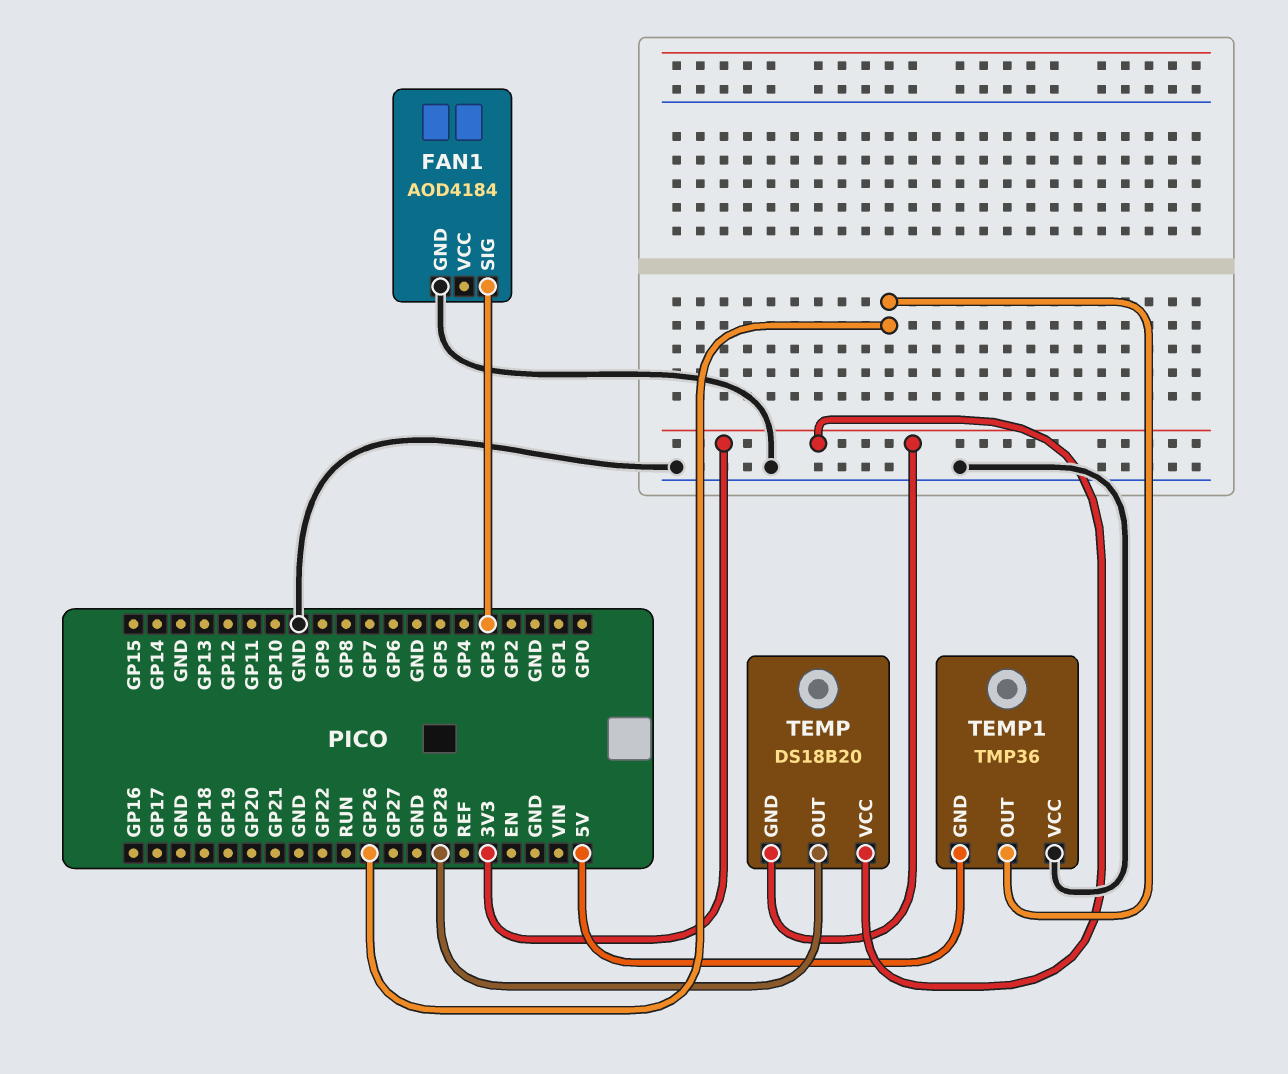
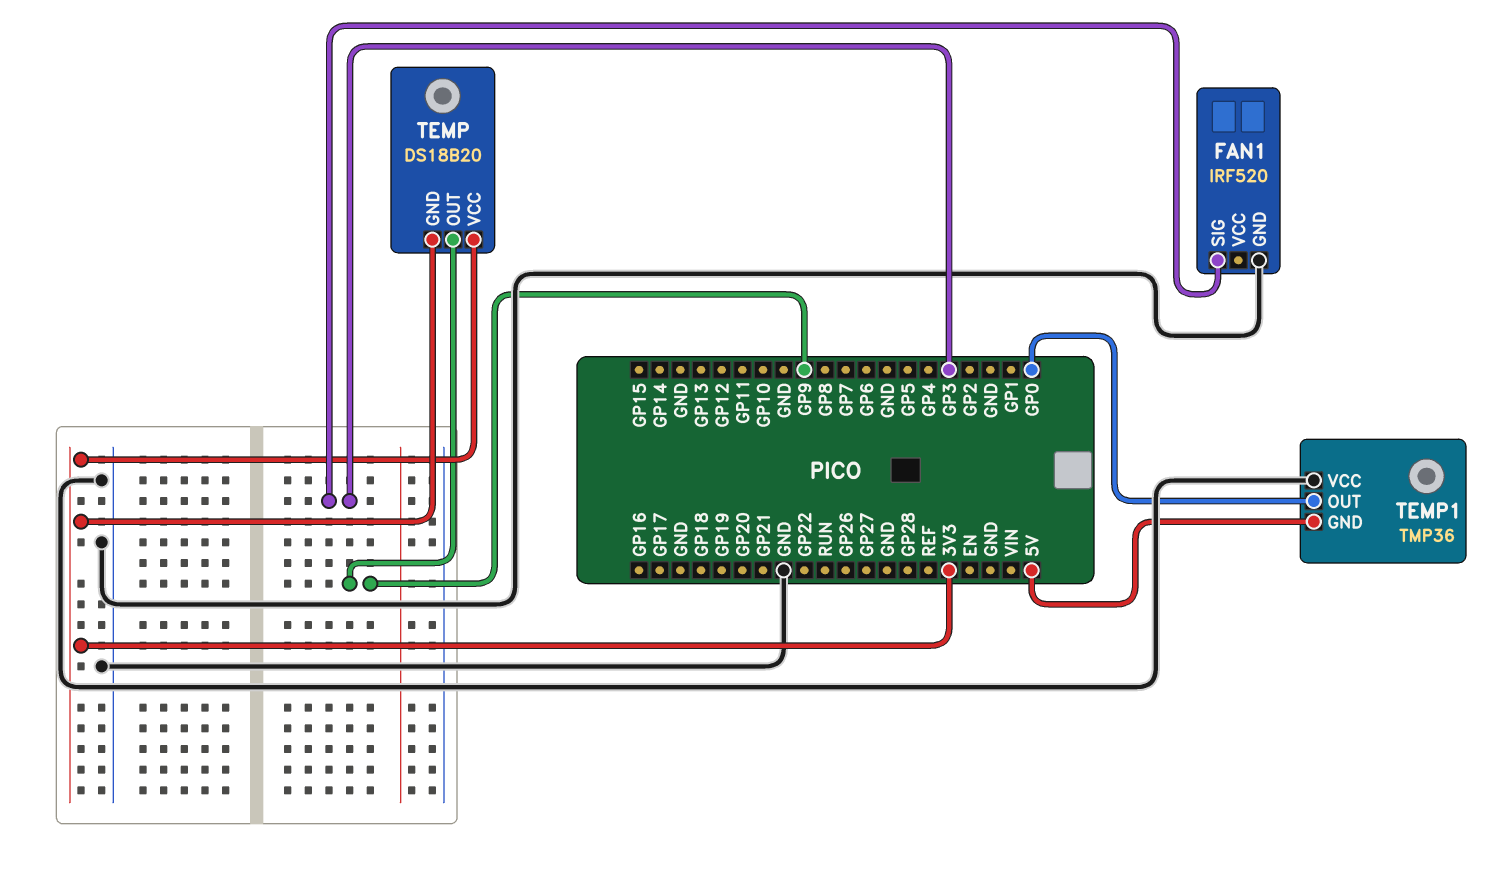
FAN1: AOD4184 -> IRF520
TEMP pin OUT: GP28 -> GP9
TEMP1 pin OUT: GP26 -> GP0

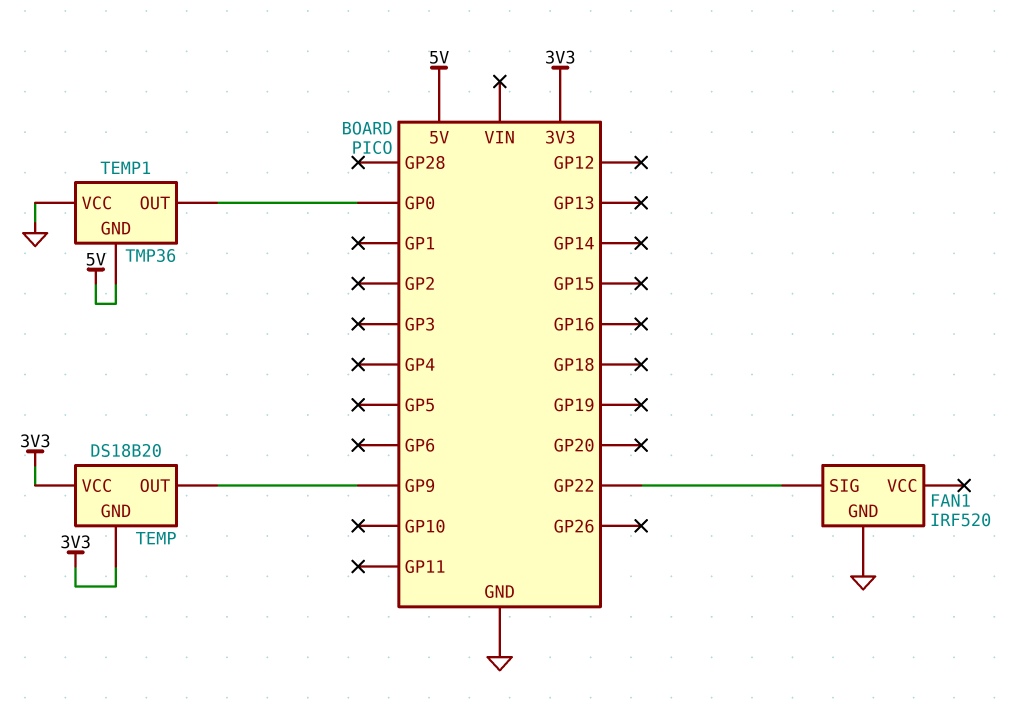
FAN1 pin SIG: GP3 -> GP22

